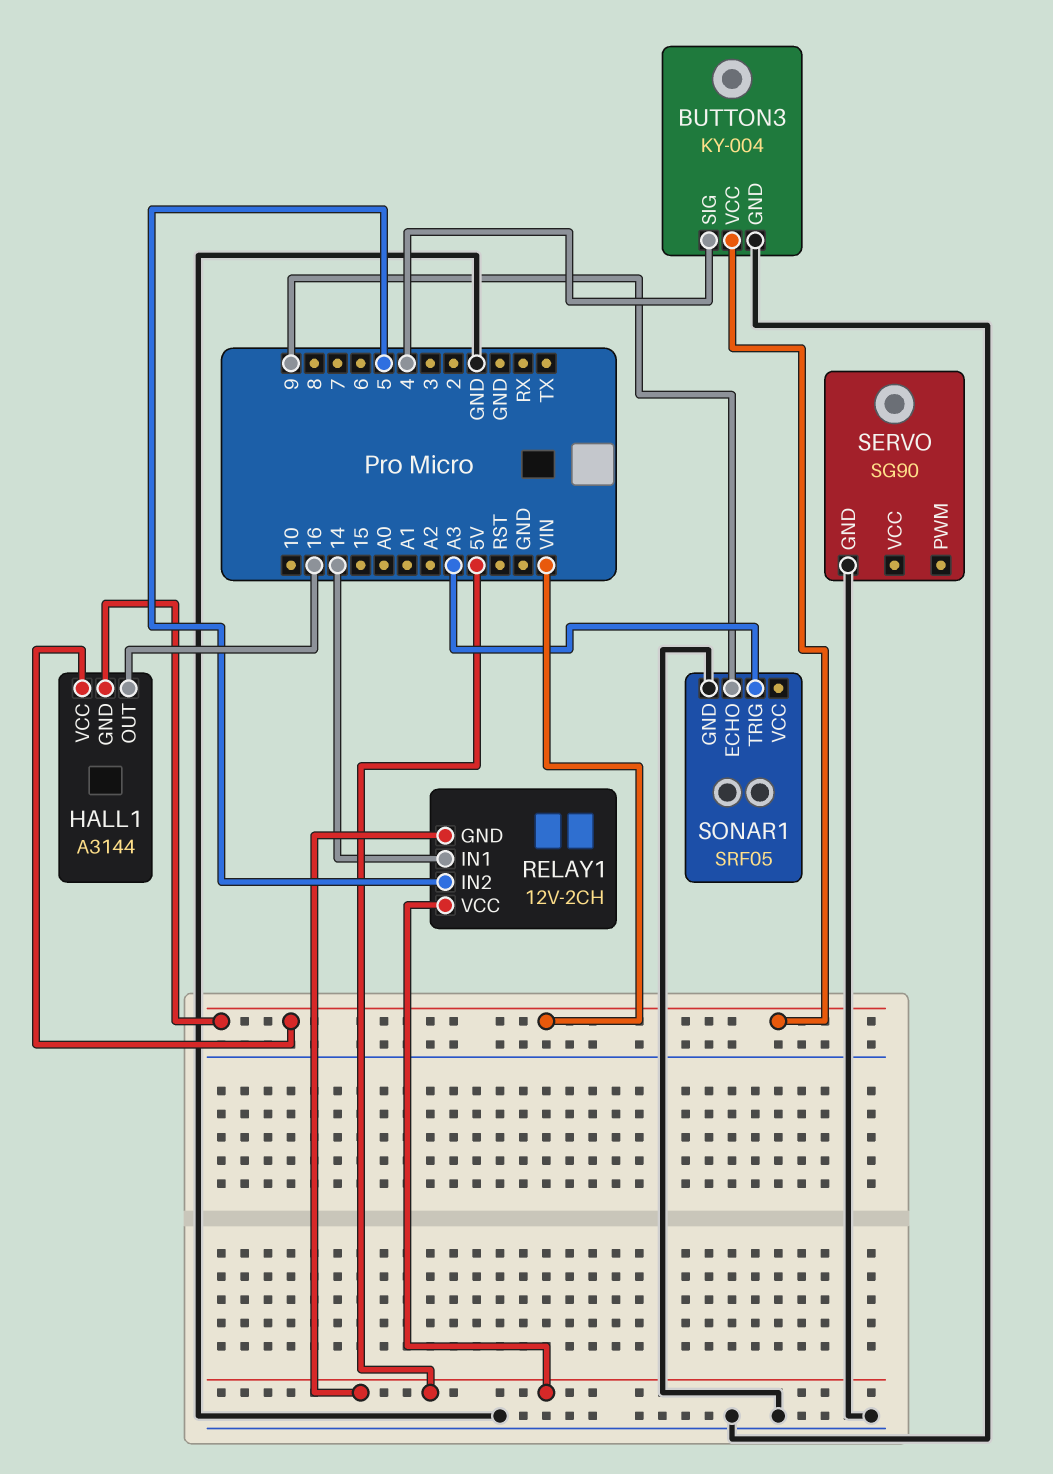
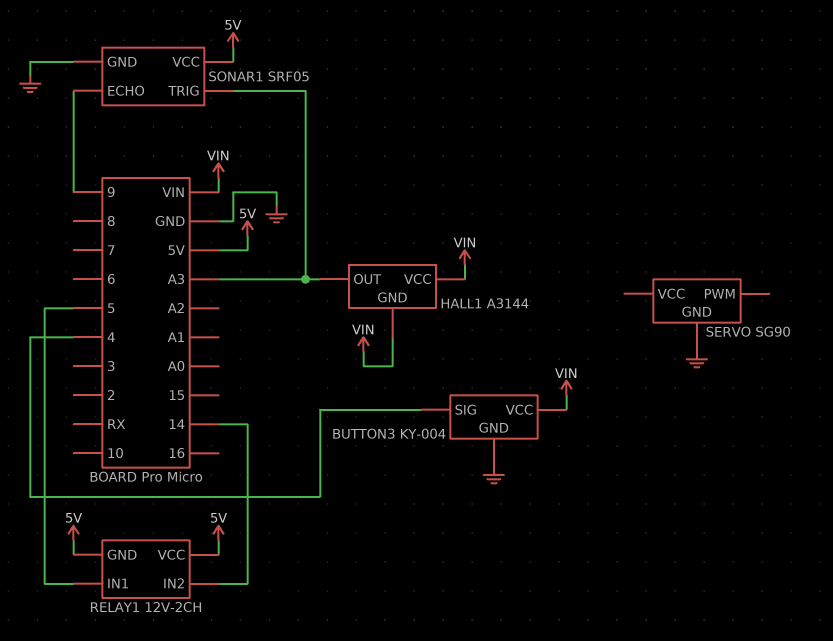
HALL1 pin OUT: 16 -> A3
RELAY1 pin IN1: 14 -> 5
RELAY1 pin IN2: 5 -> 14
SONAR1 pin VCC: none -> 5V

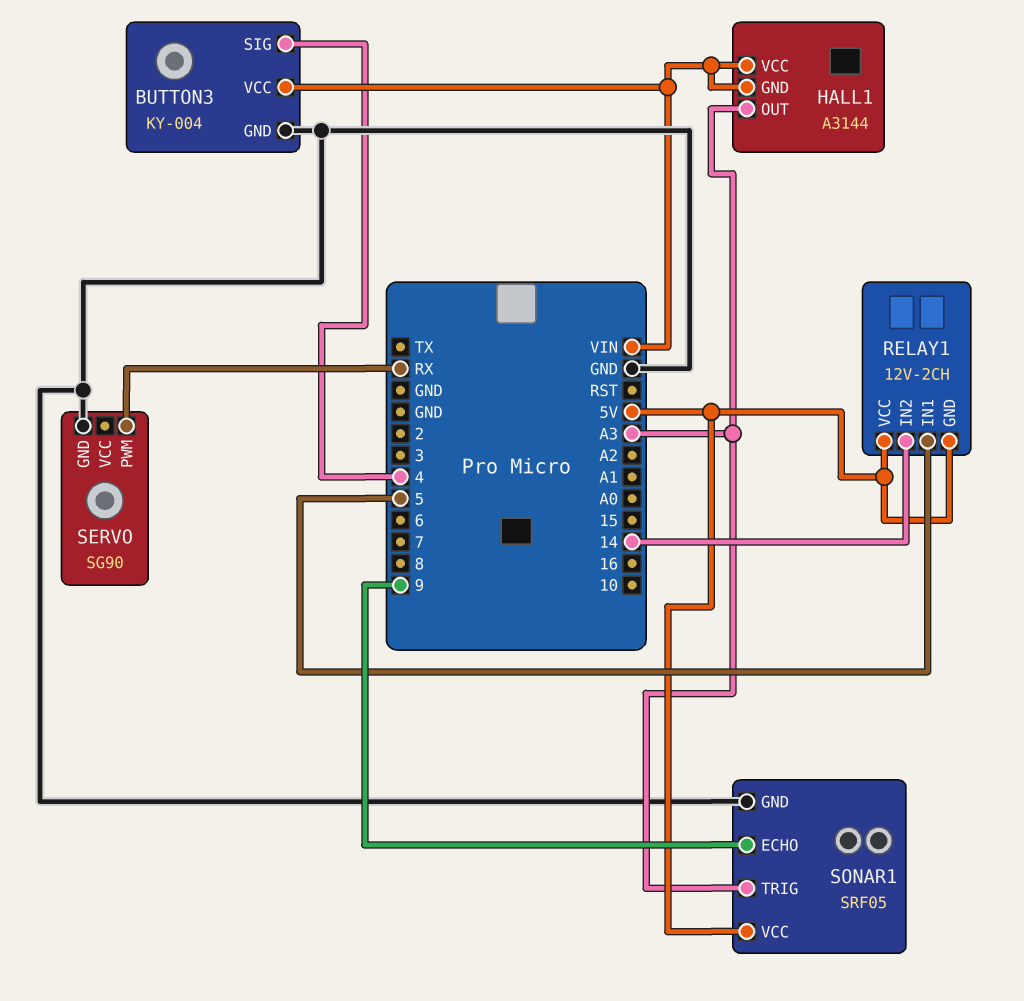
SERVO pin PWM: none -> RX

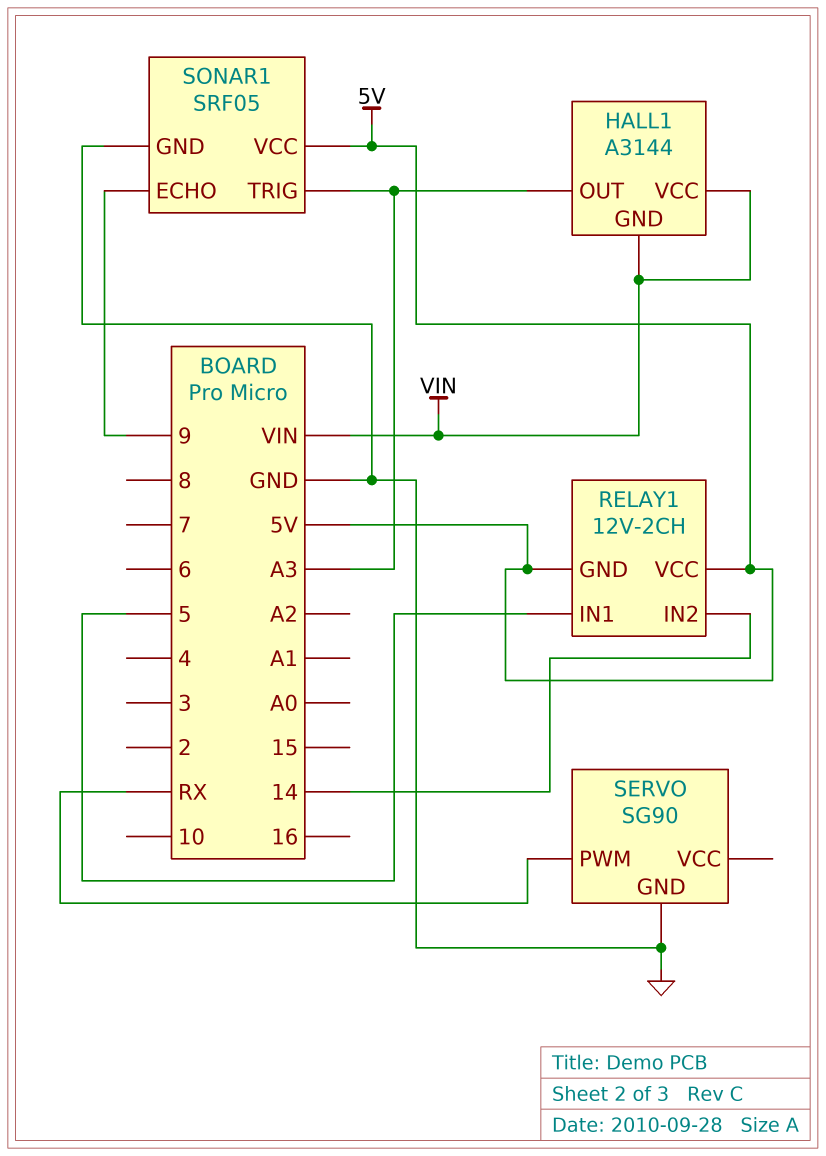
BUTTON3: KY-004 -> none
BUTTON3 pin GND: GND -> none
BUTTON3 pin SIG: 4 -> none
BUTTON3 pin VCC: VIN -> none

